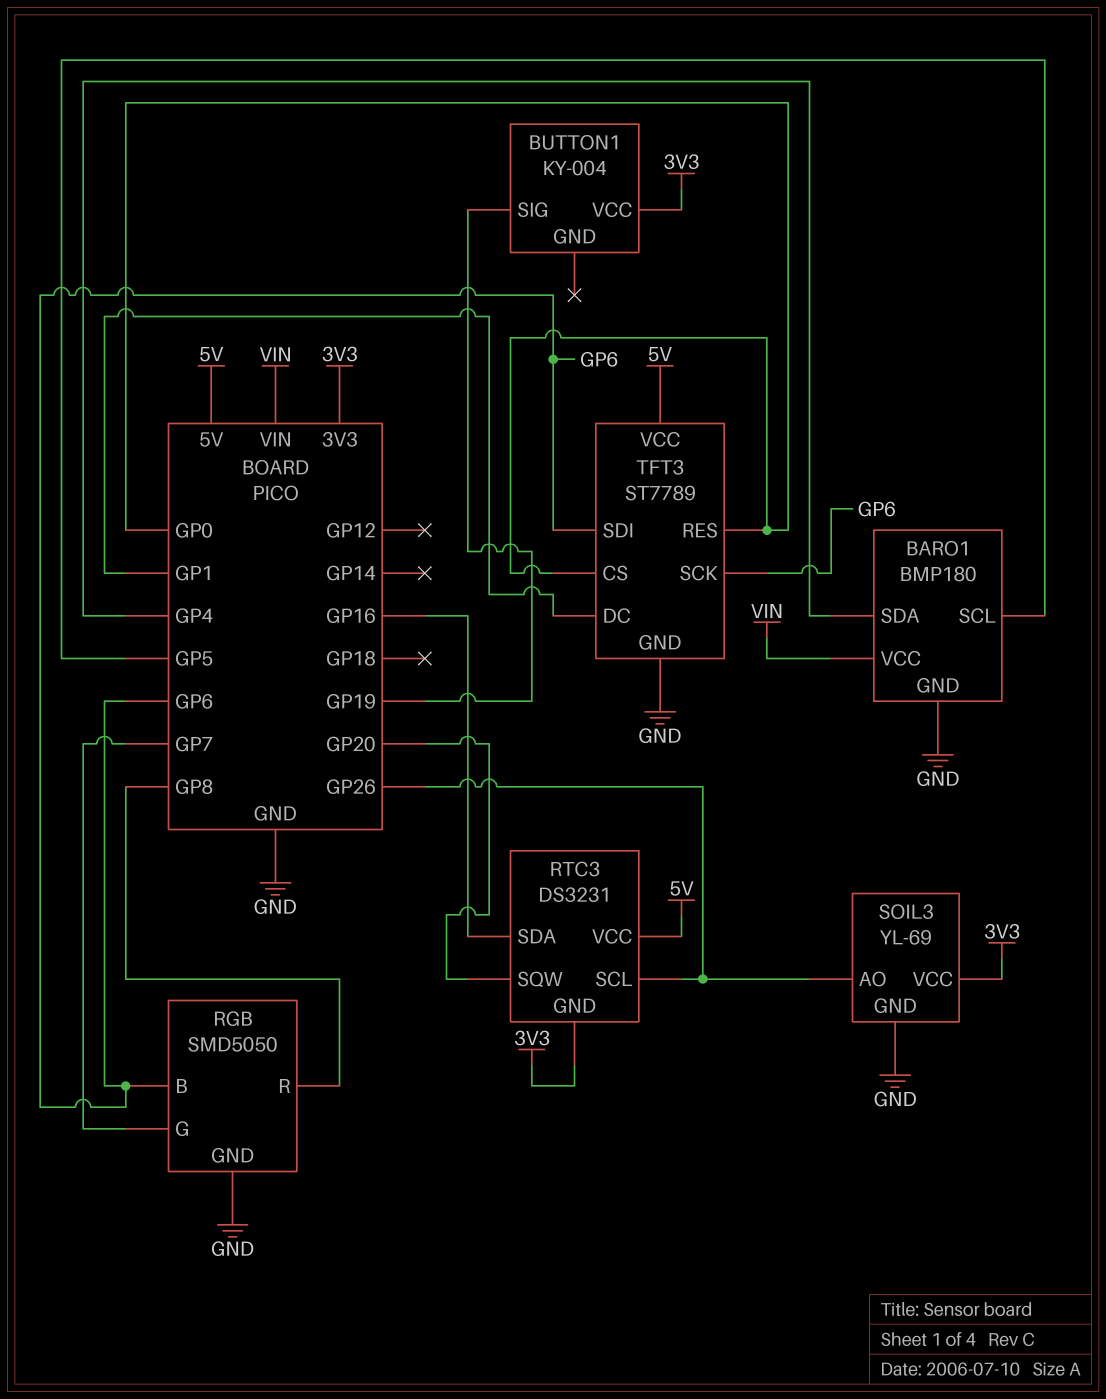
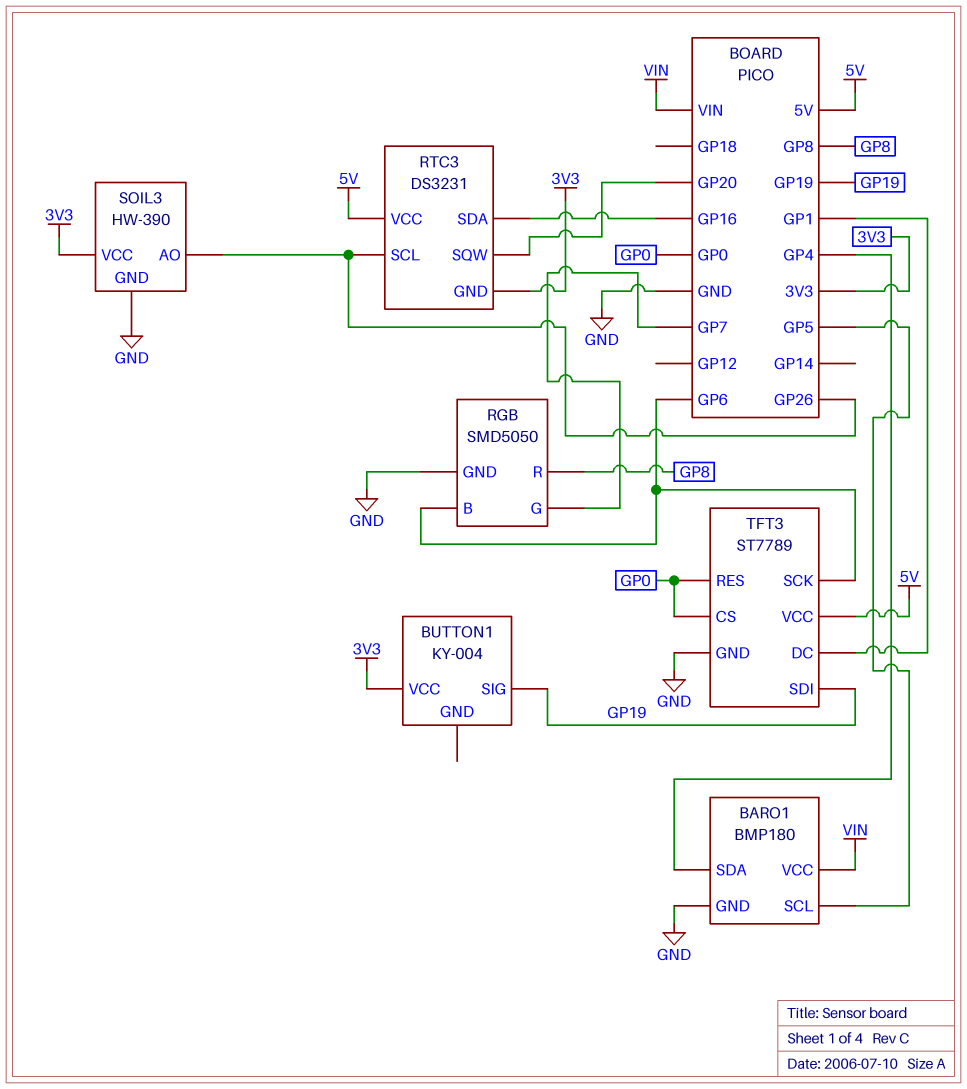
SOIL3: YL-69 -> HW-390
TFT3 pin SDI: GP6 -> GP19

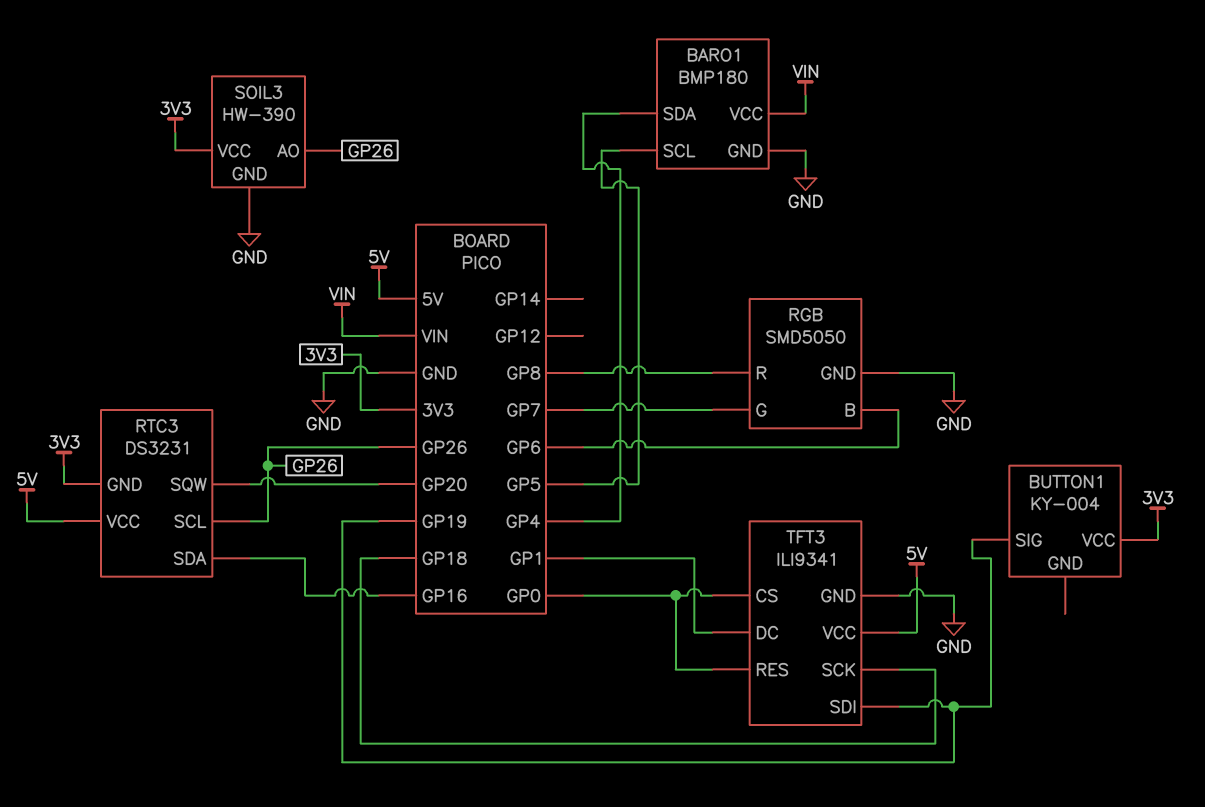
TFT3: ST7789 -> ILI9341
TFT3 pin SCK: GP6 -> GP18

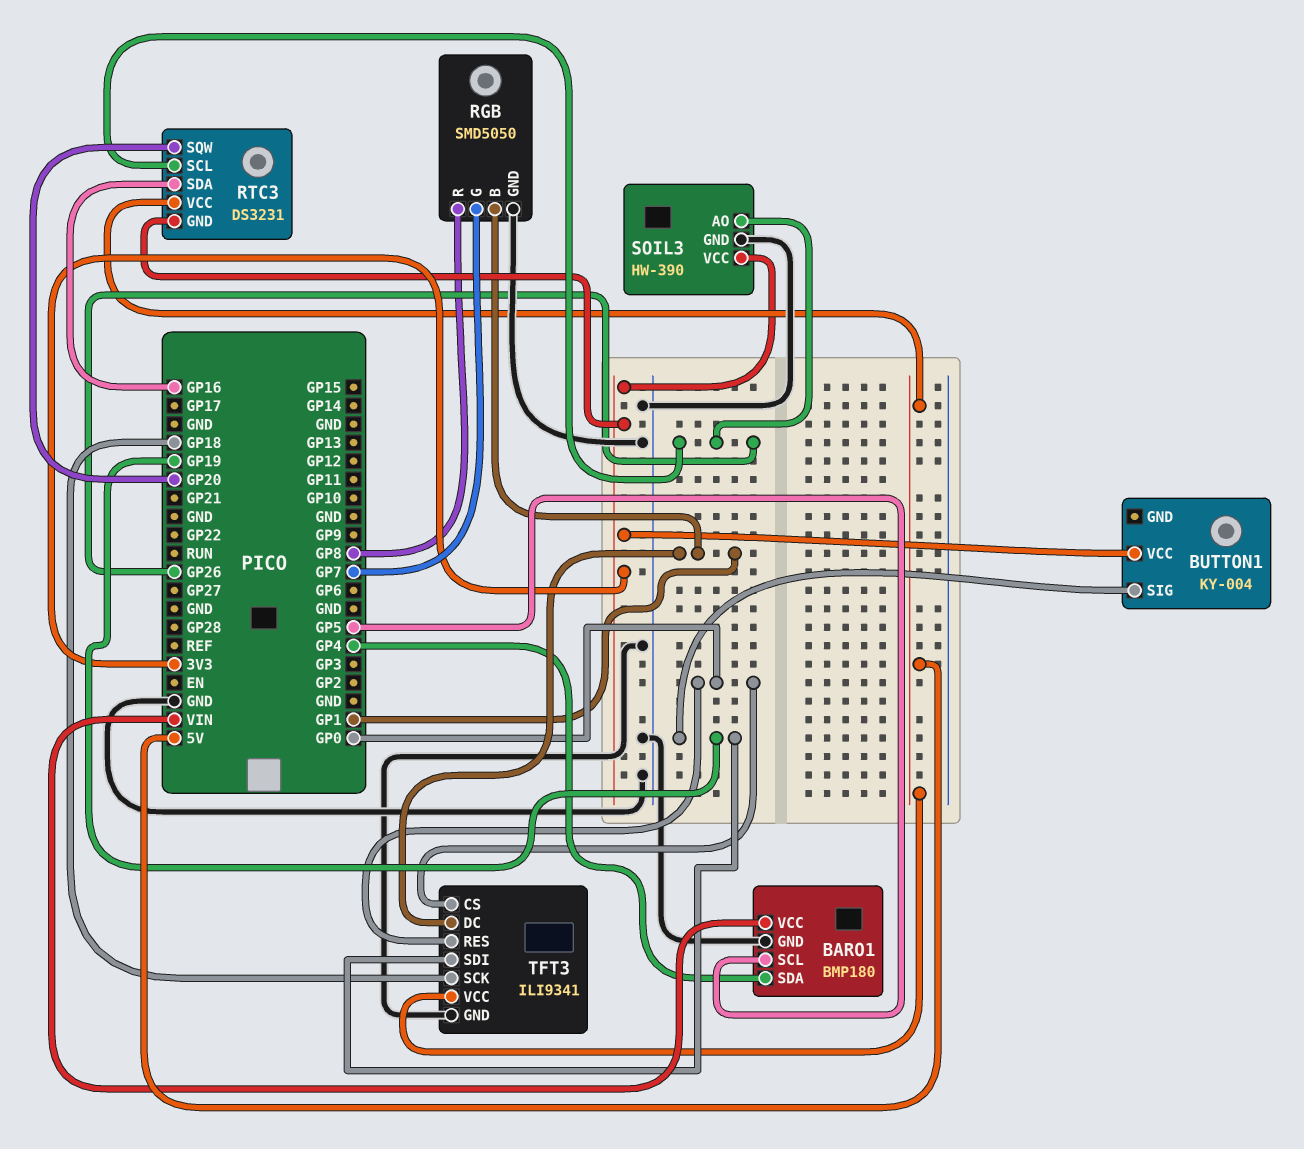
RGB pin B: GP6 -> GP1

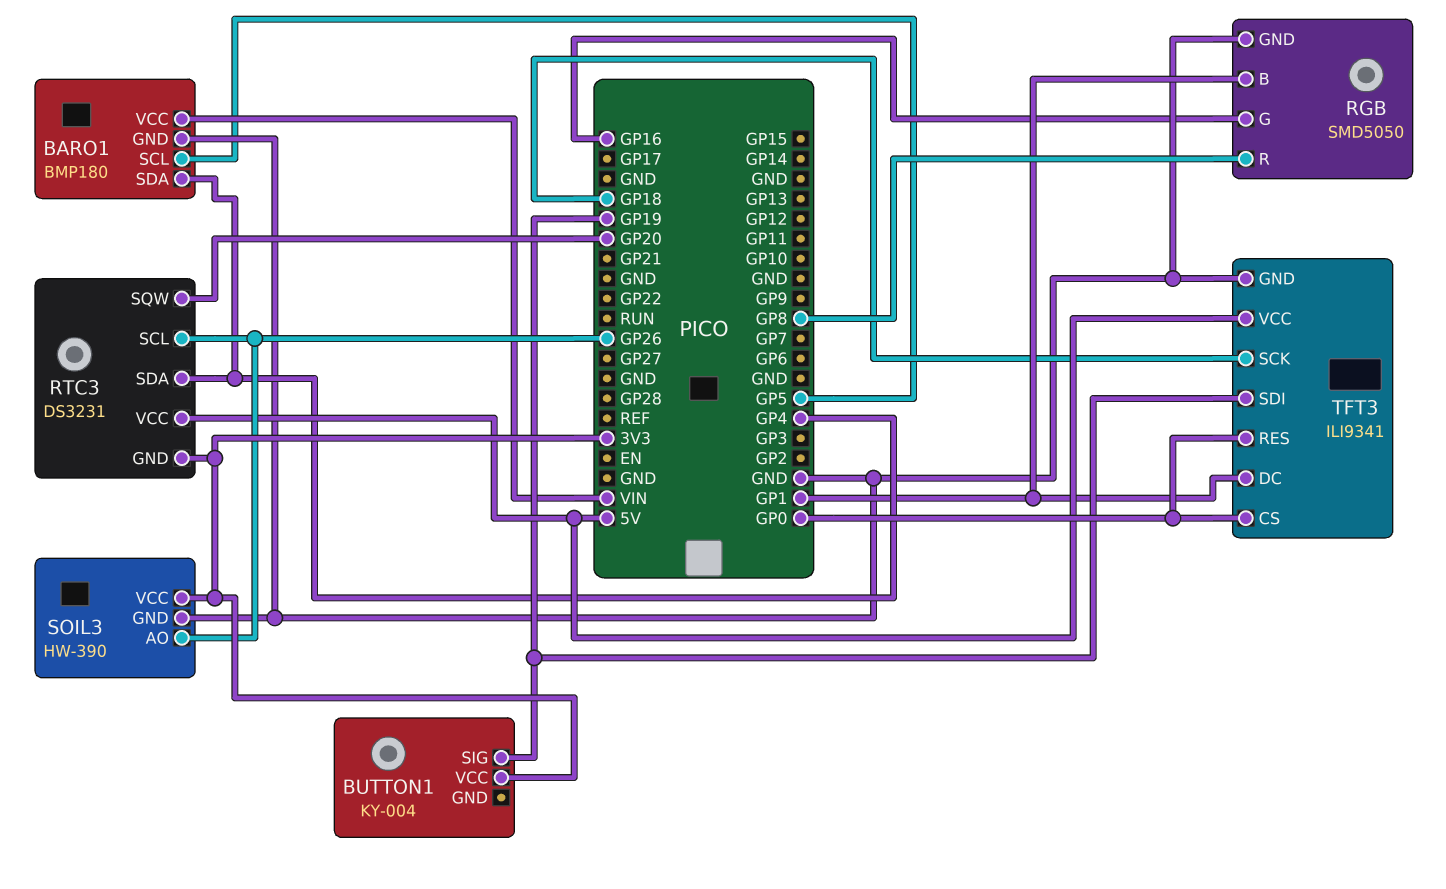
RGB pin G: GP7 -> GP16
RTC3 pin SDA: GP16 -> GP4

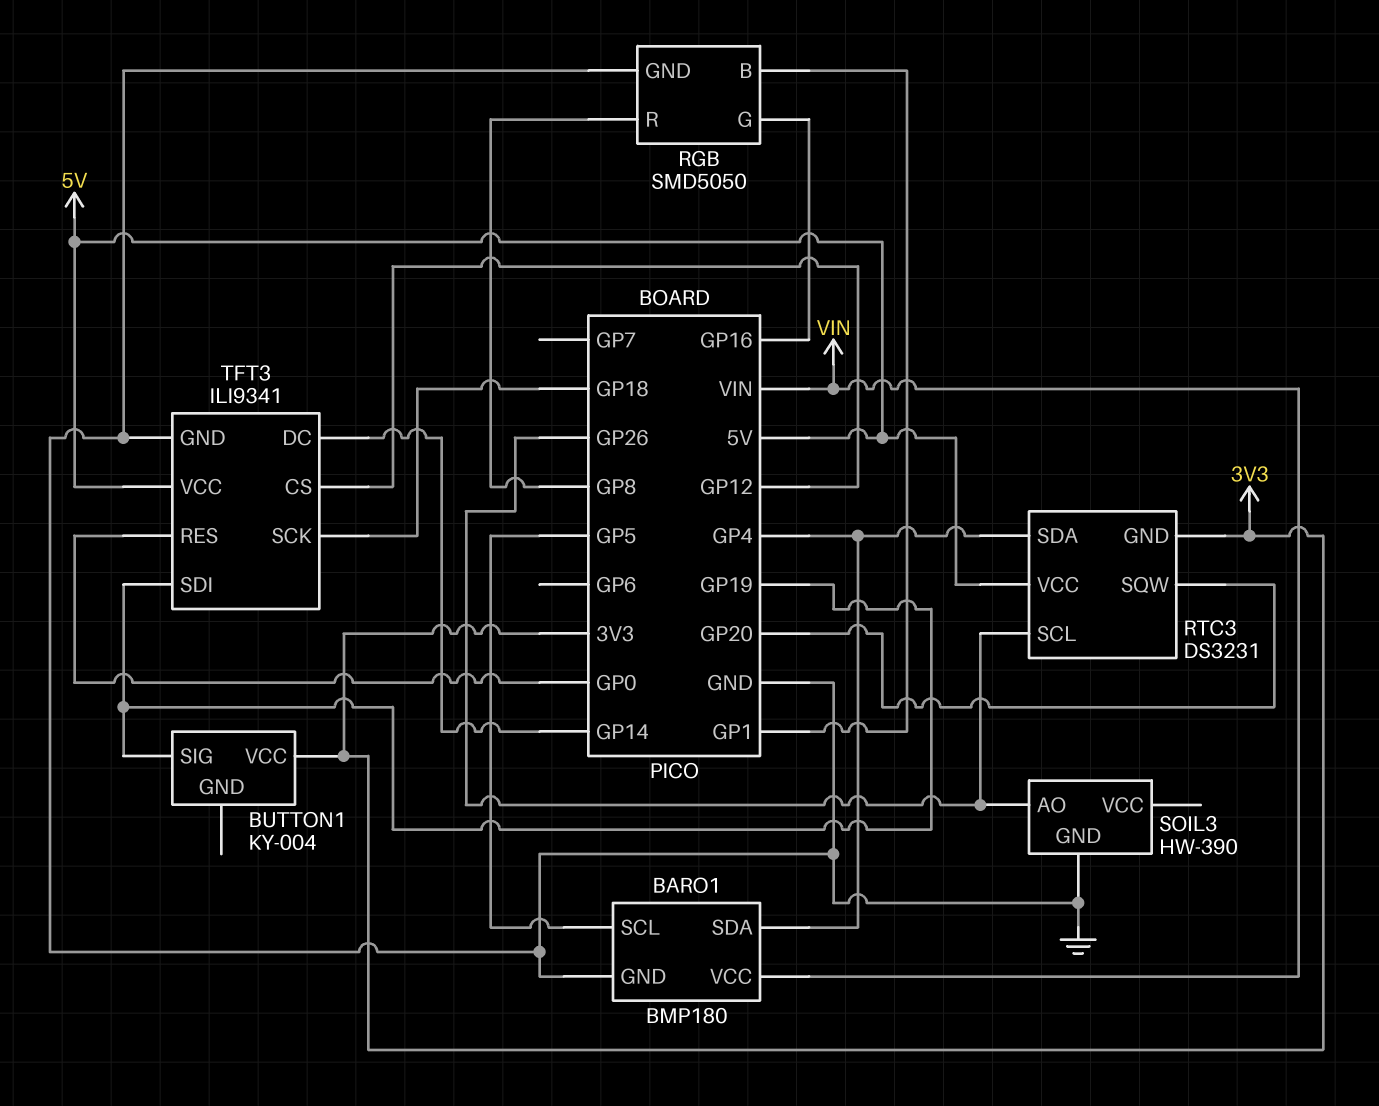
SOIL3 pin VCC: 3V3 -> none
TFT3 pin CS: GP0 -> GP12
TFT3 pin DC: GP1 -> GP14

